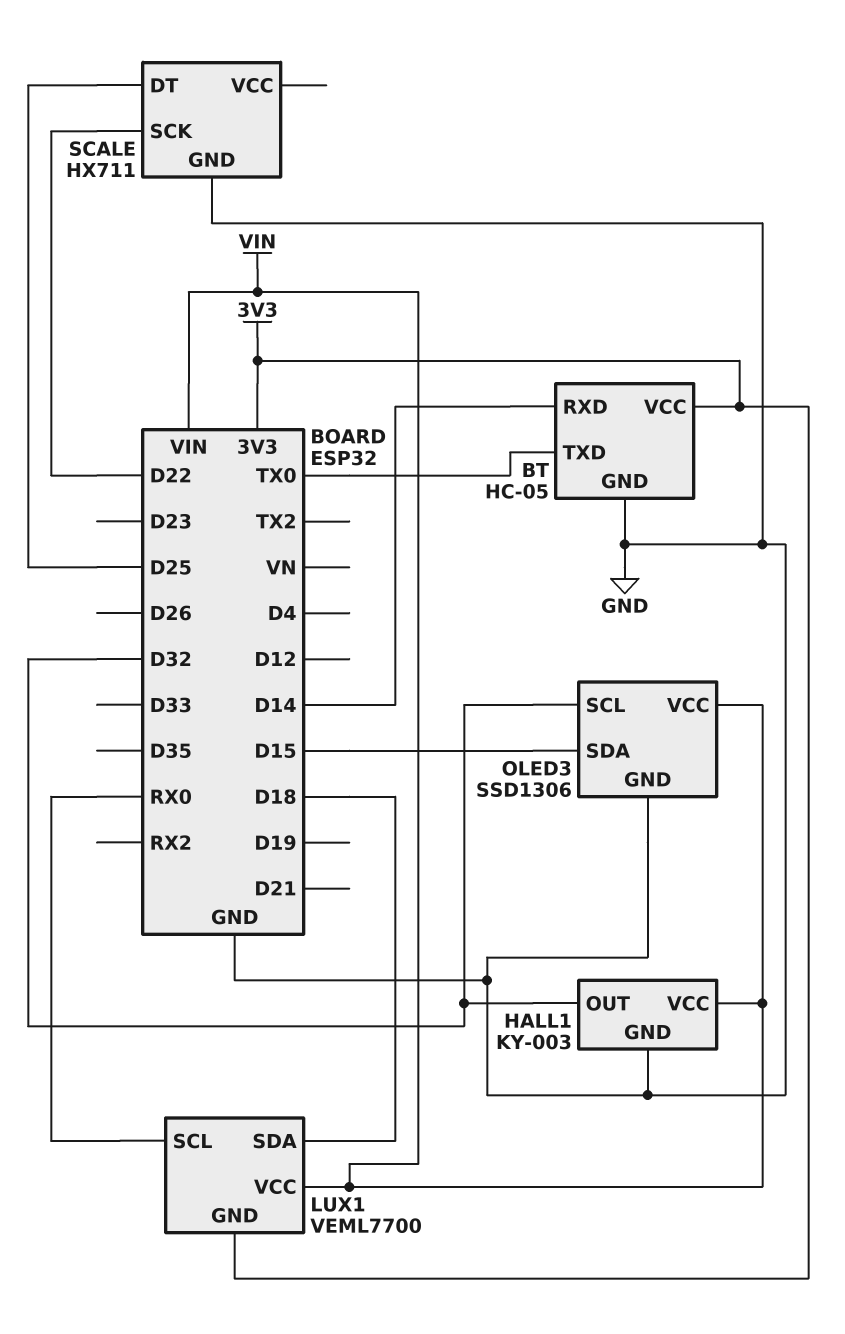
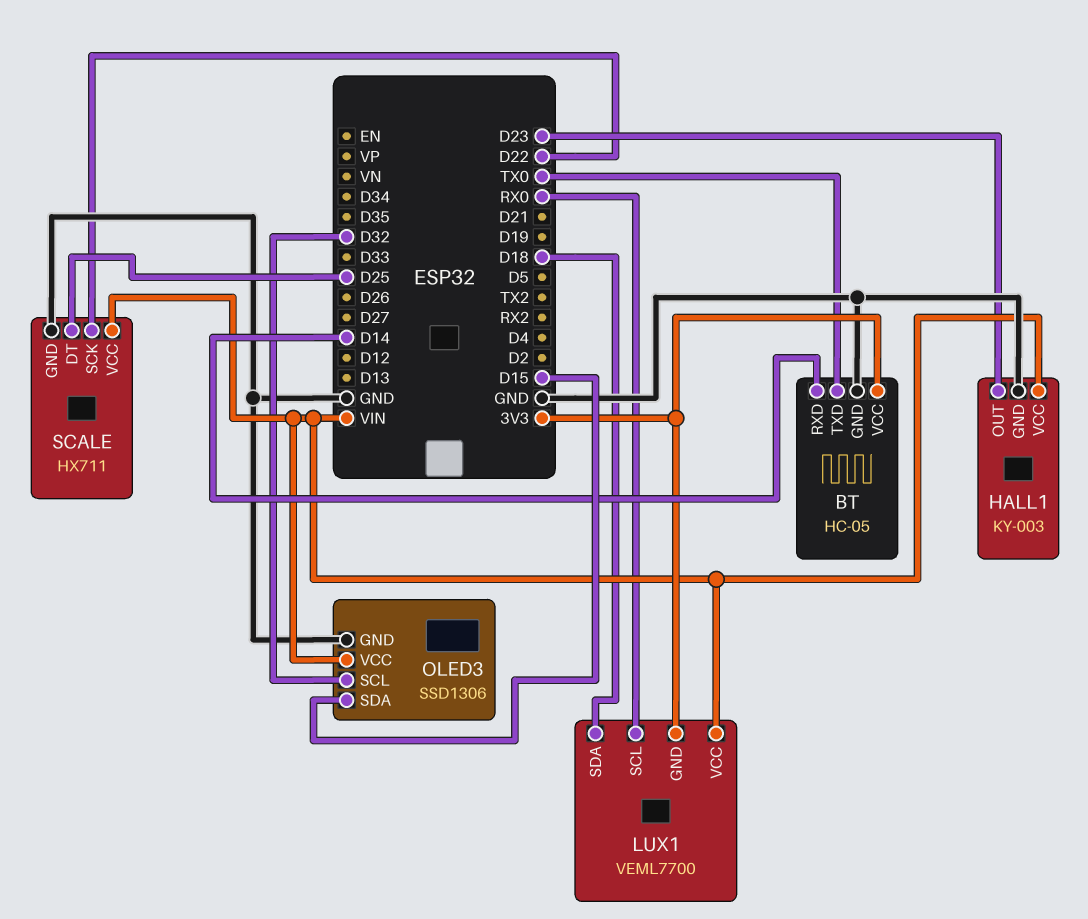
HALL1 pin OUT: D32 -> D23
SCALE pin VCC: none -> VIN

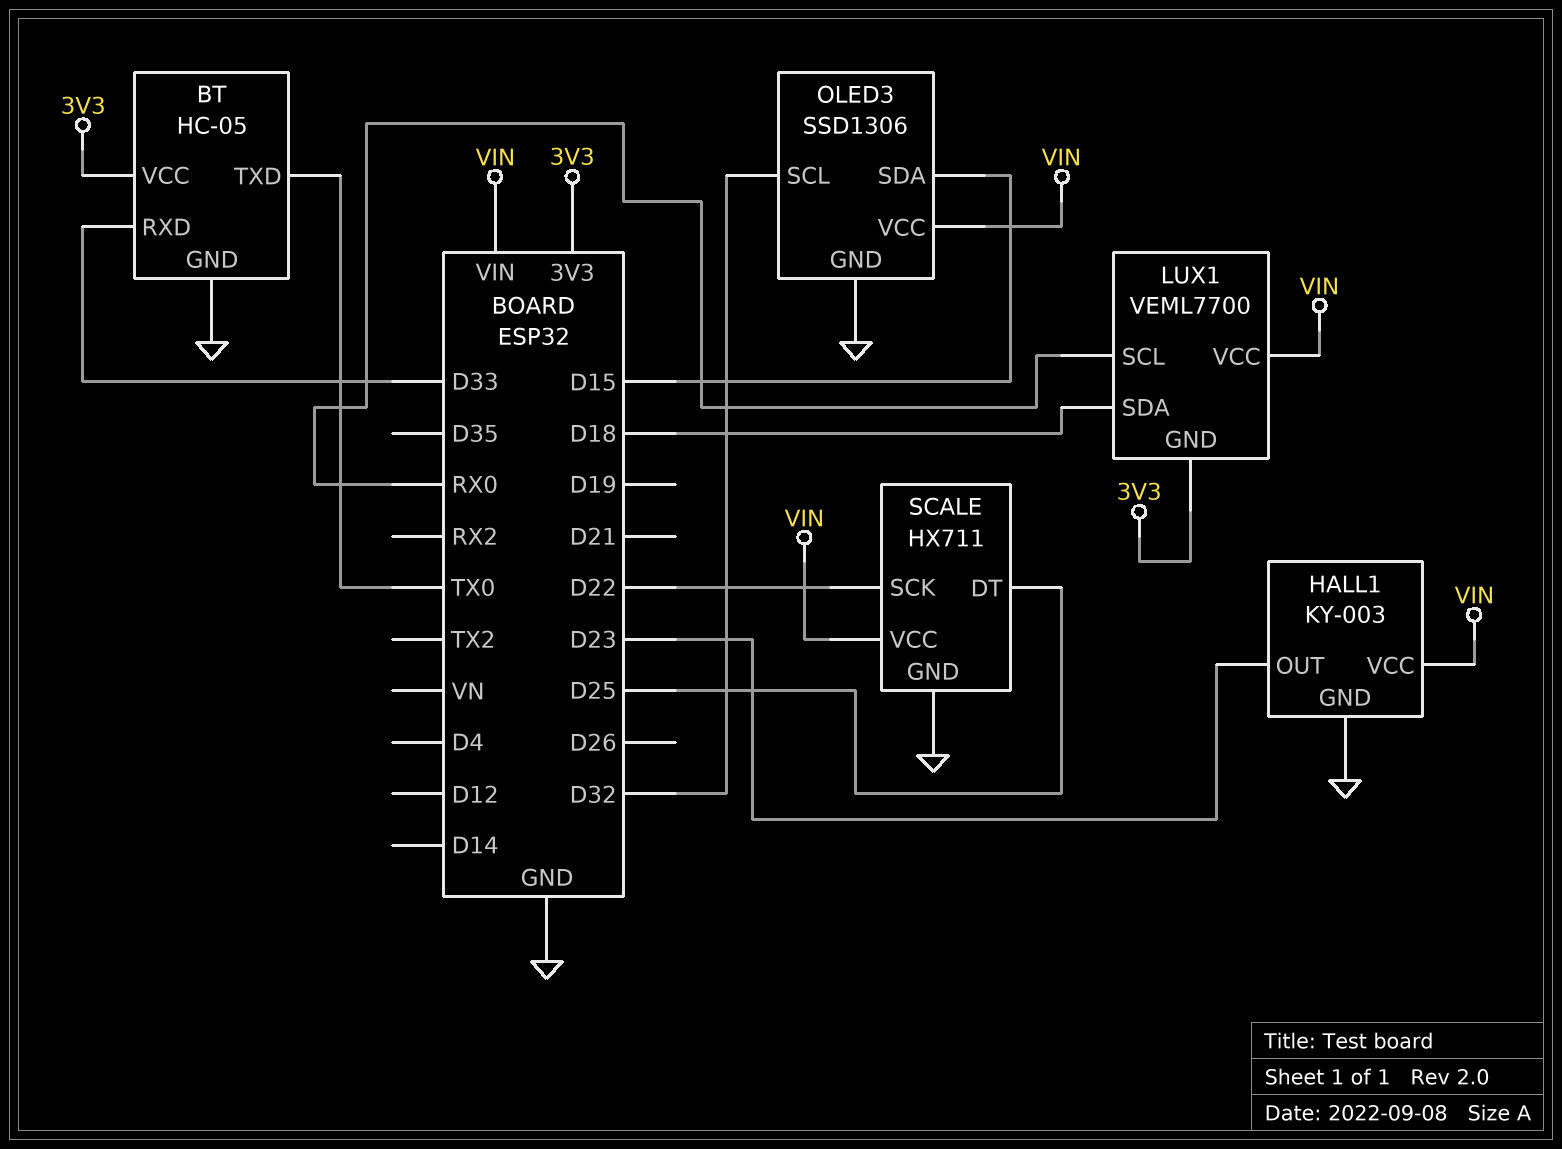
BT pin RXD: D14 -> D33

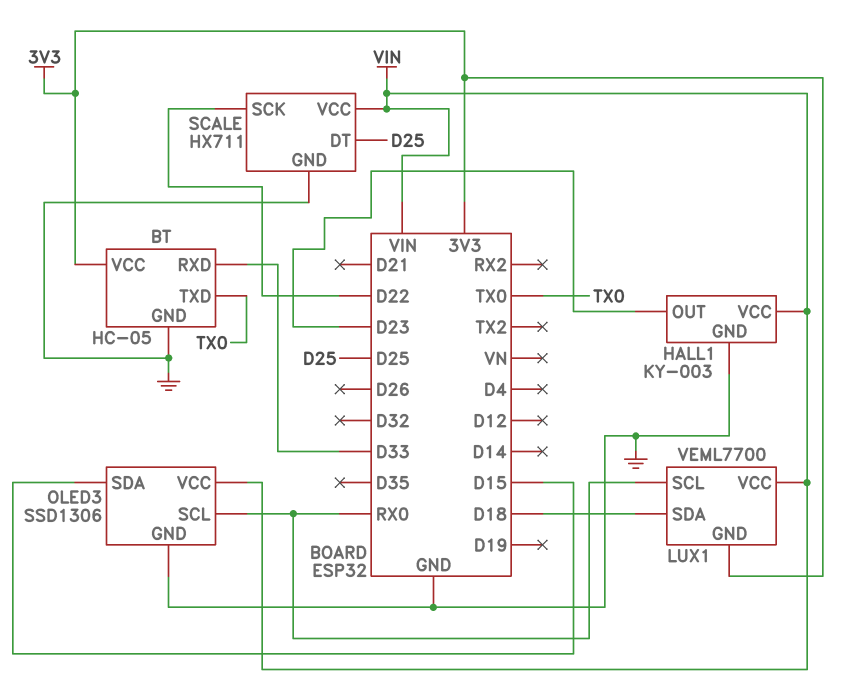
OLED3 pin SCL: D32 -> RX0

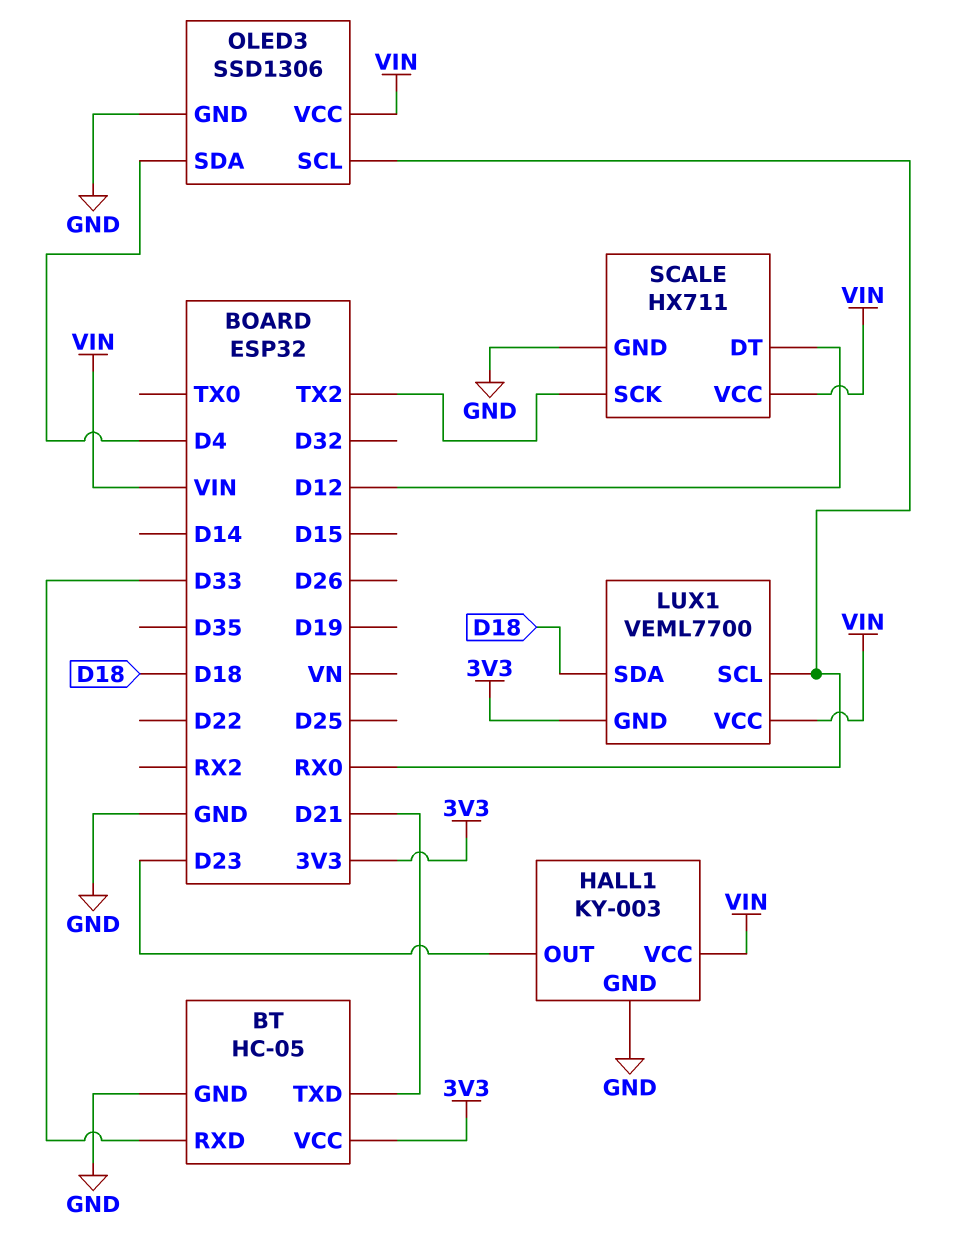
BT pin TXD: TX0 -> D21
OLED3 pin SDA: D15 -> D4
SCALE pin DT: D25 -> D12
SCALE pin SCK: D22 -> TX2

